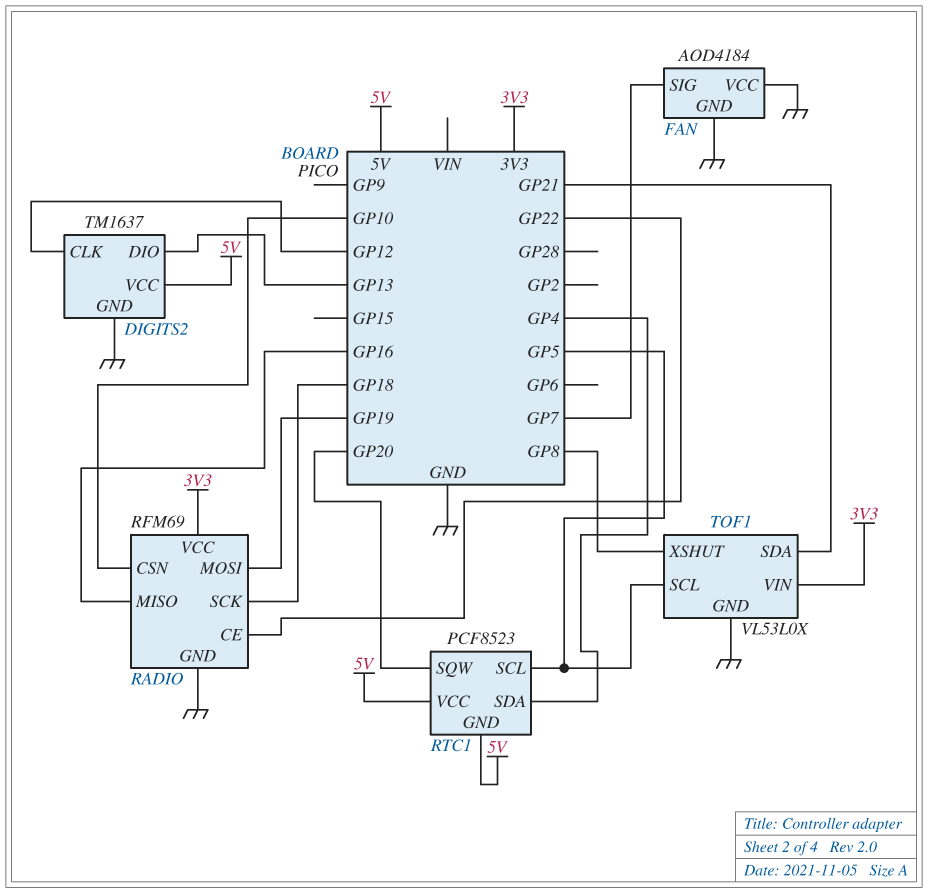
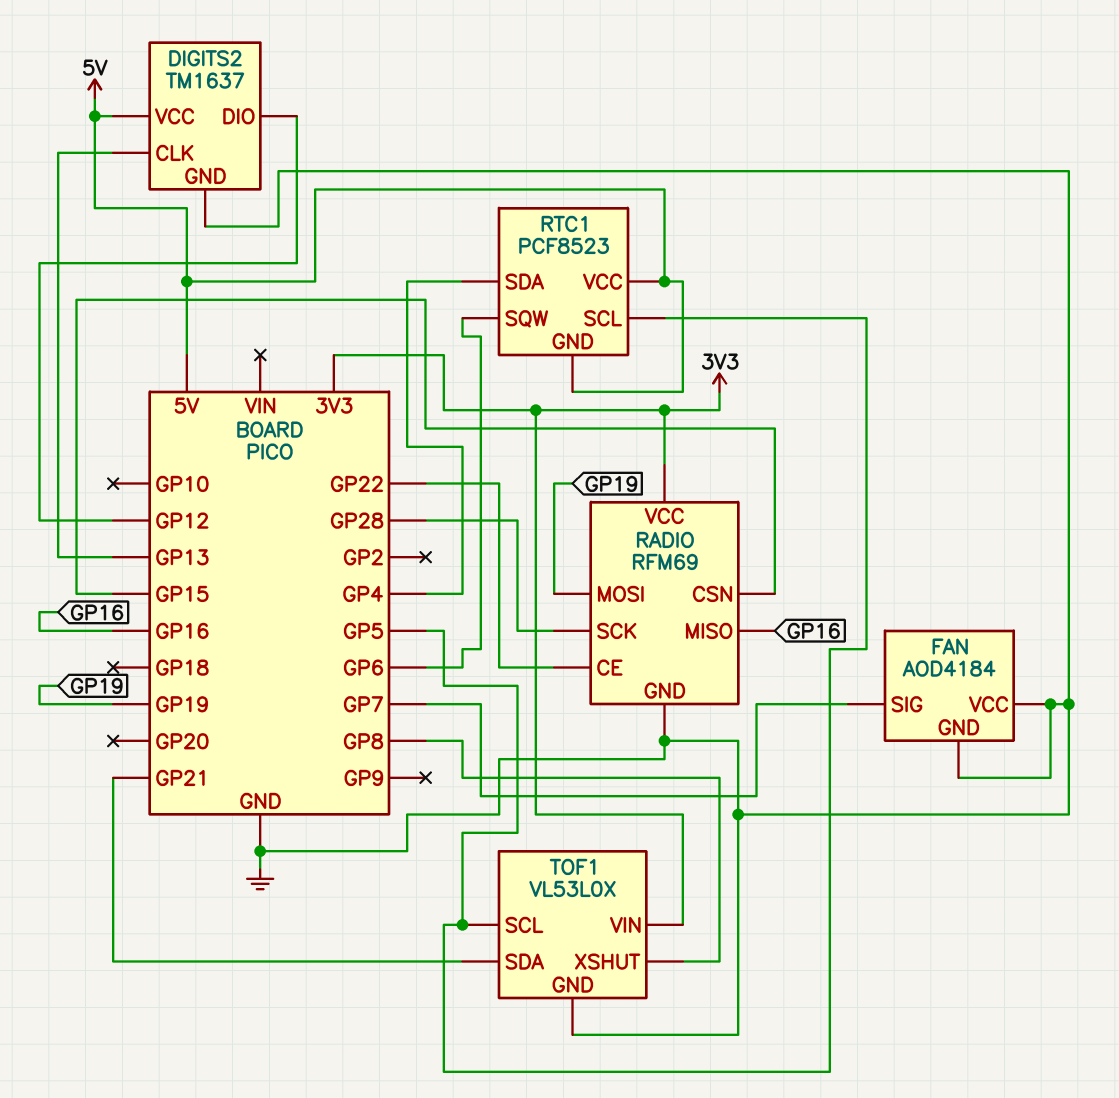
DIGITS2 pin CLK: GP12 -> GP13
DIGITS2 pin DIO: GP13 -> GP12
RADIO pin CSN: GP10 -> GP15
RADIO pin SCK: GP18 -> GP28
RTC1 pin SQW: GP20 -> GP6

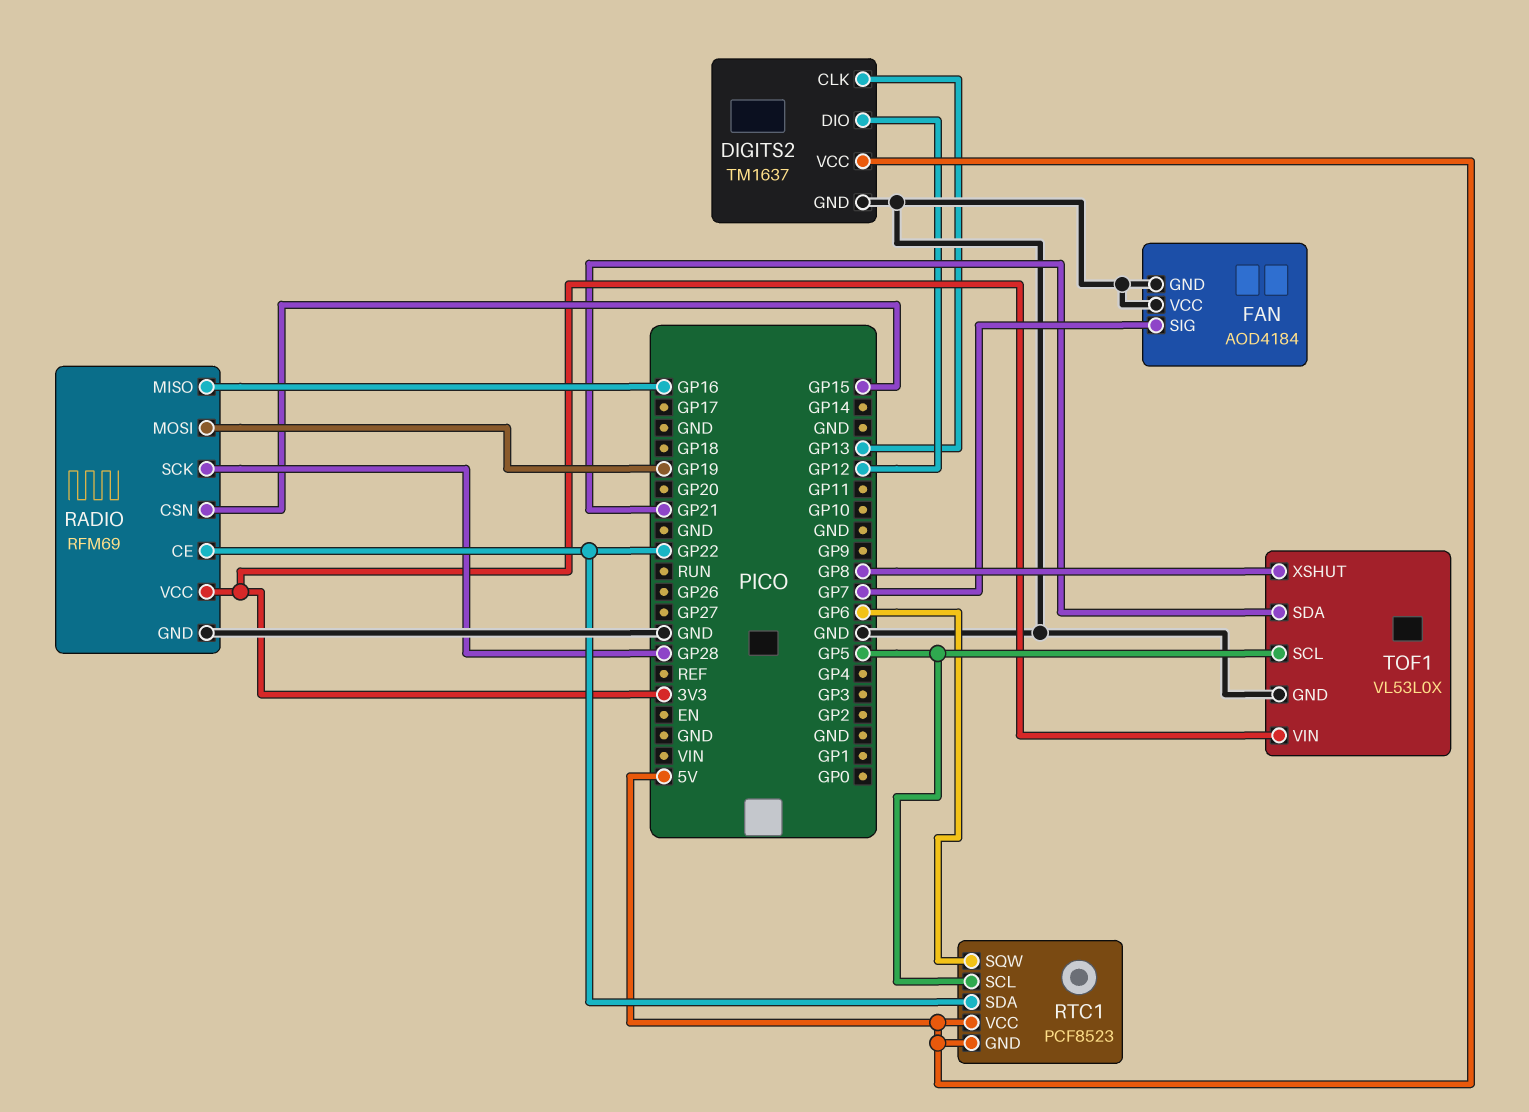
RTC1 pin SDA: GP4 -> GP22

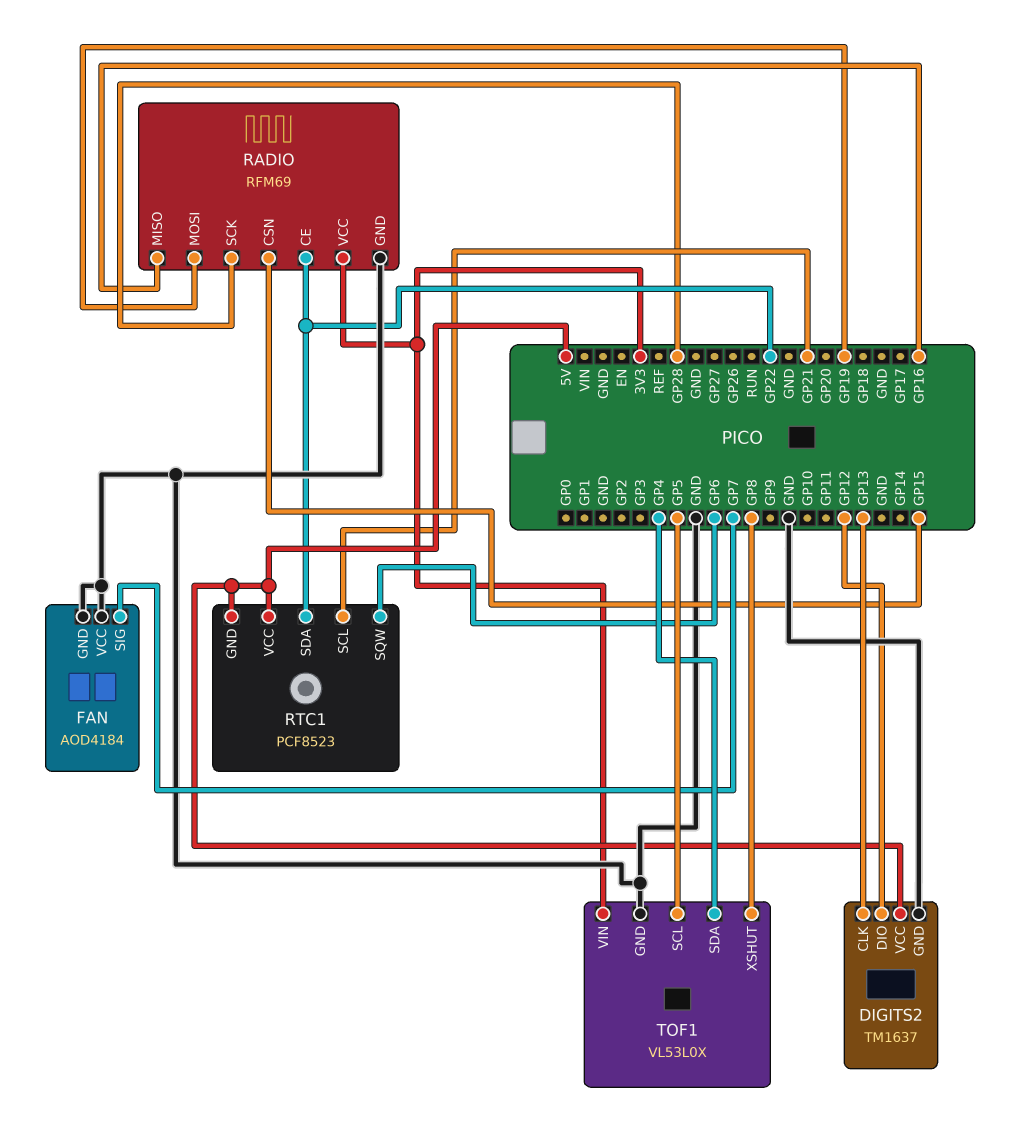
RTC1 pin SCL: GP5 -> GP21
TOF1 pin SDA: GP21 -> GP4

